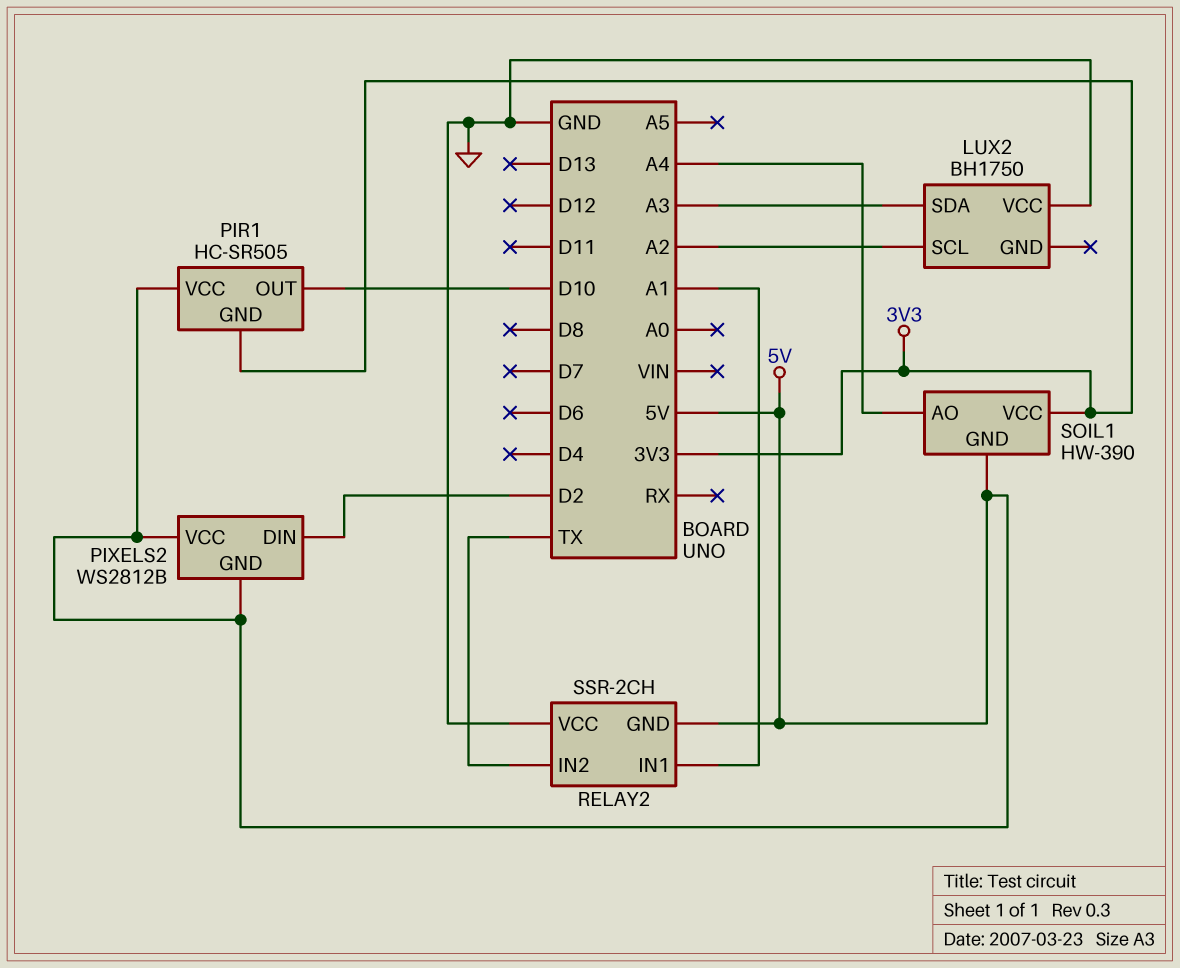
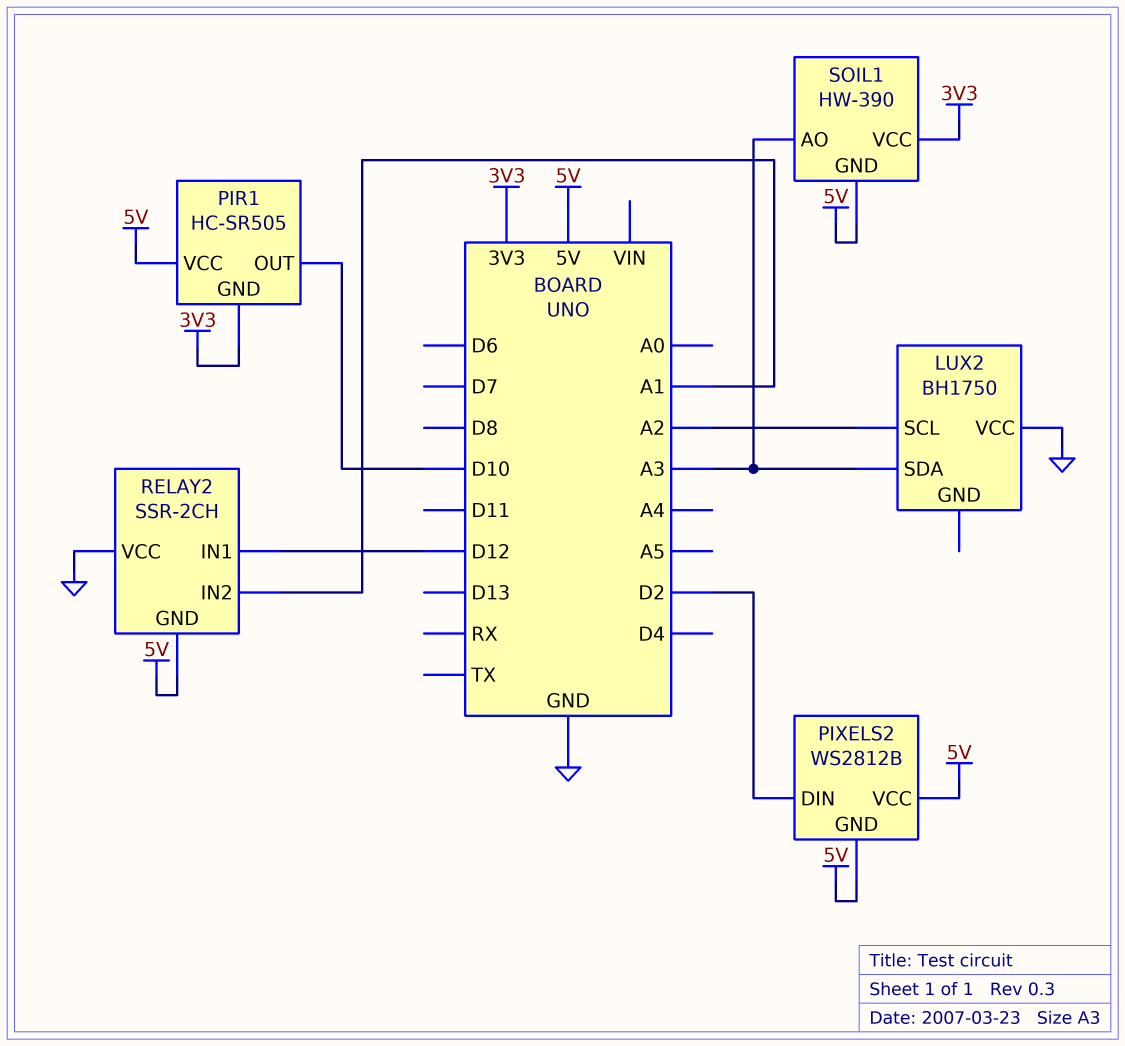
RELAY2 pin IN1: A1 -> D12
RELAY2 pin IN2: TX -> A1
SOIL1 pin AO: A4 -> A3

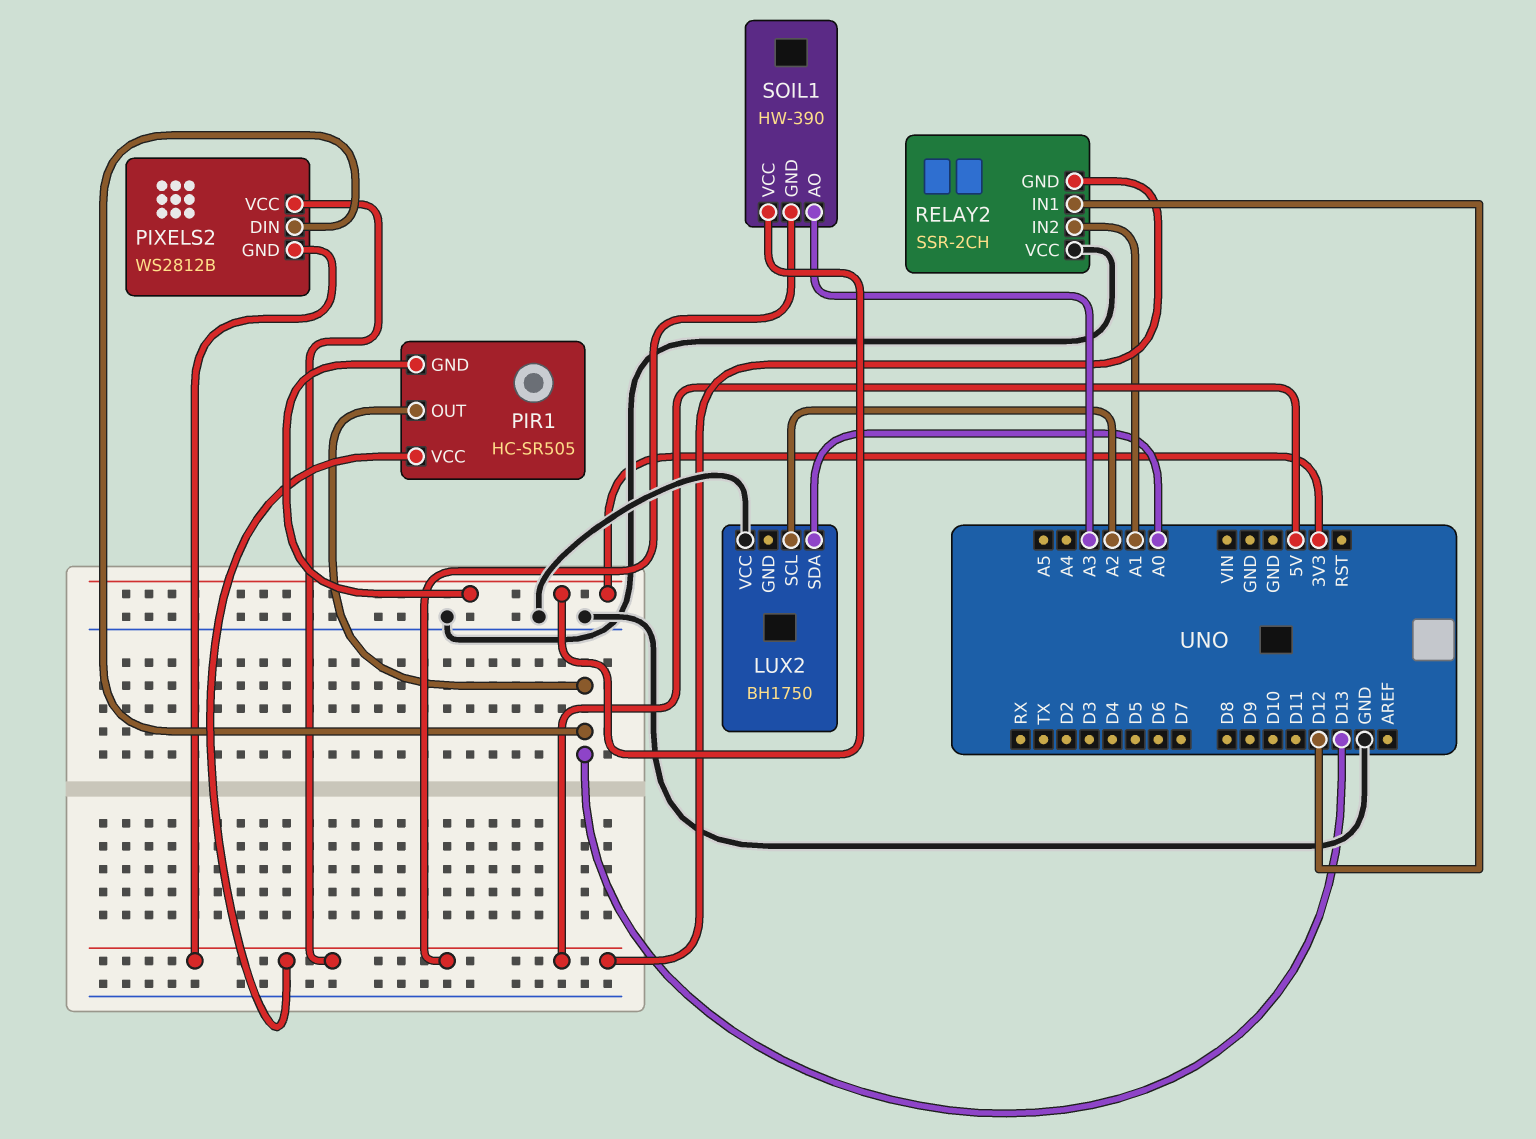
LUX2 pin SDA: A3 -> A0
PIR1 pin OUT: D10 -> D13
PIXELS2 pin DIN: D2 -> D13

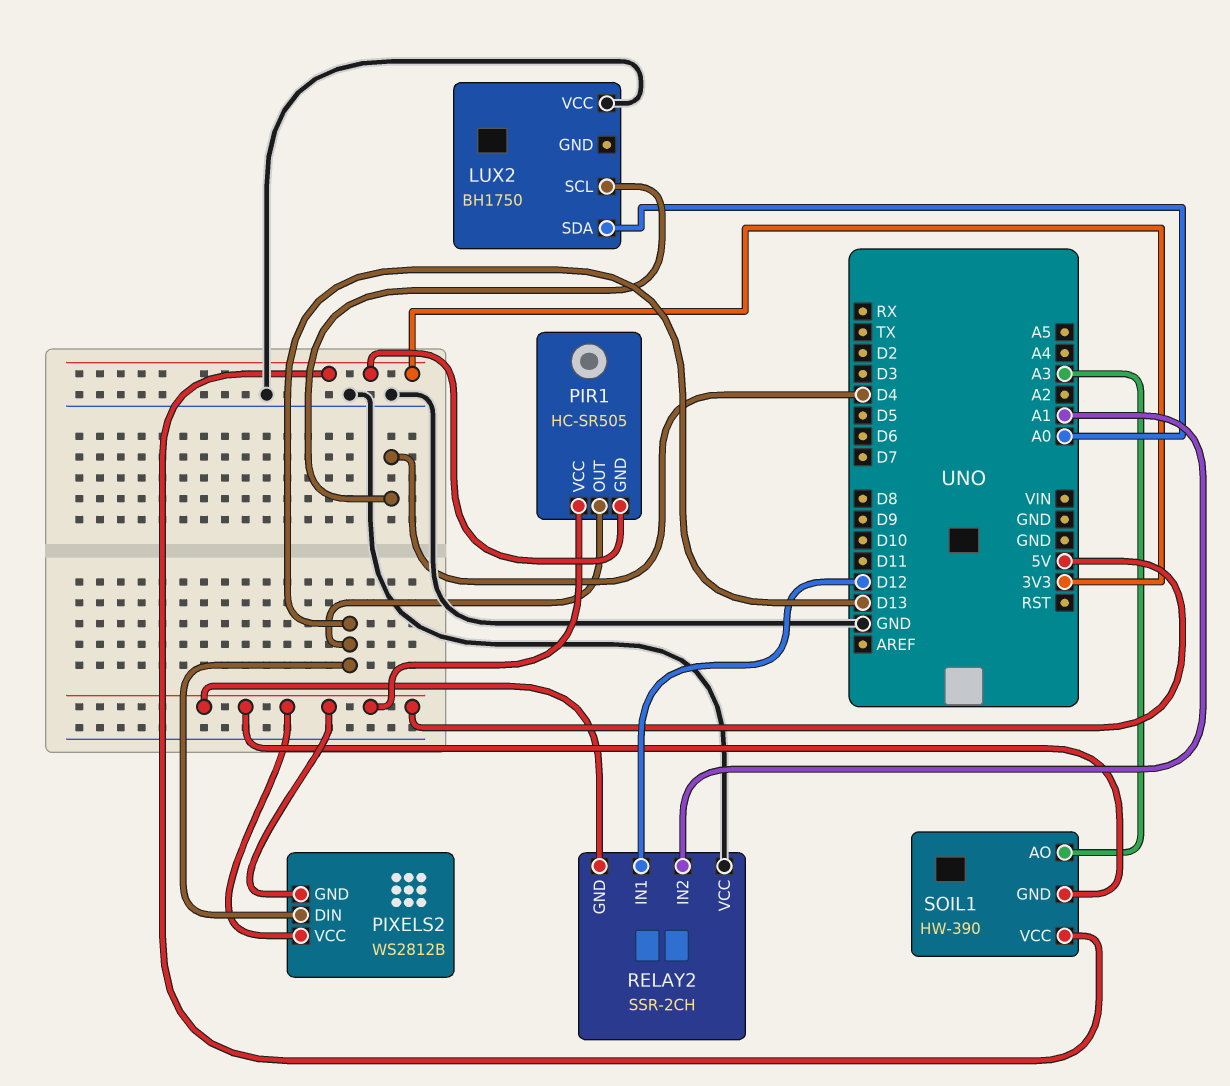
LUX2 pin SCL: A2 -> D4

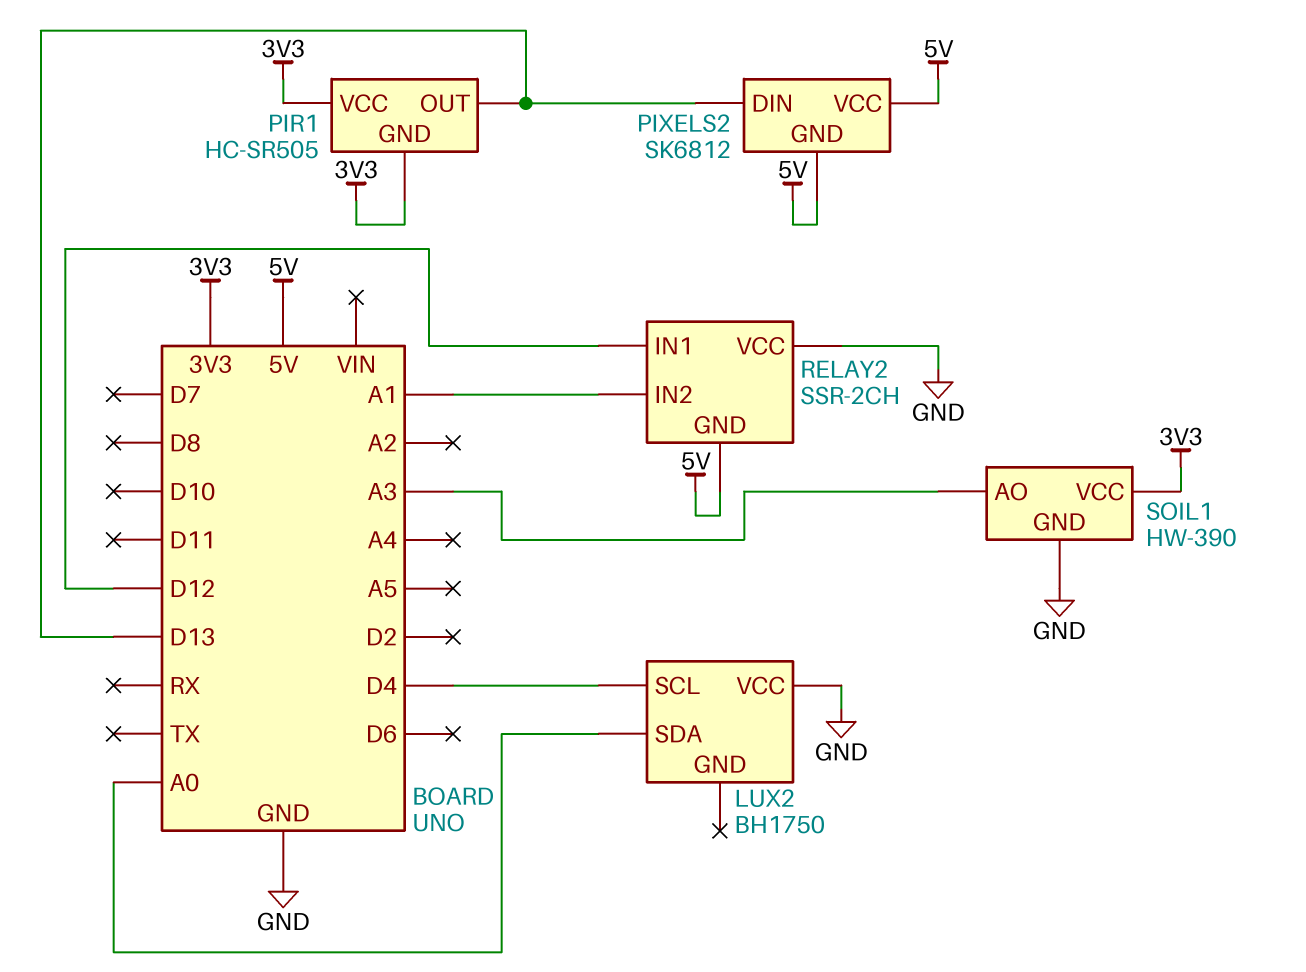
PIR1 pin VCC: 5V -> 3V3
PIXELS2: WS2812B -> SK6812
SOIL1 pin GND: 5V -> GND

